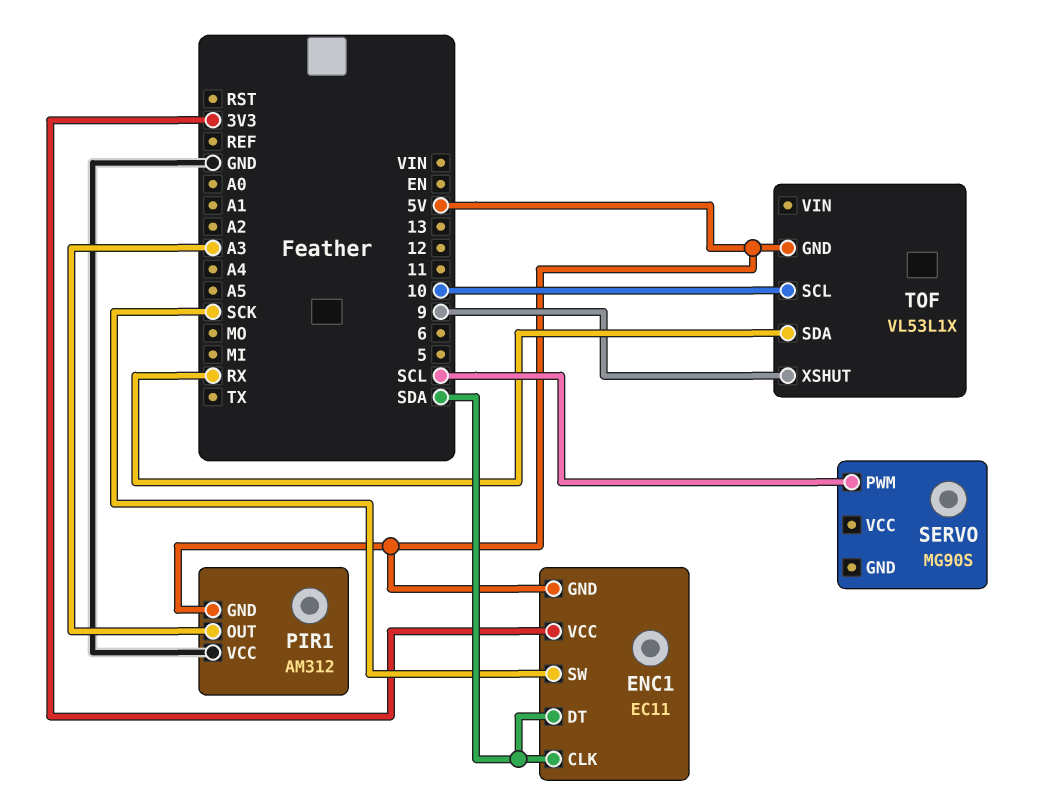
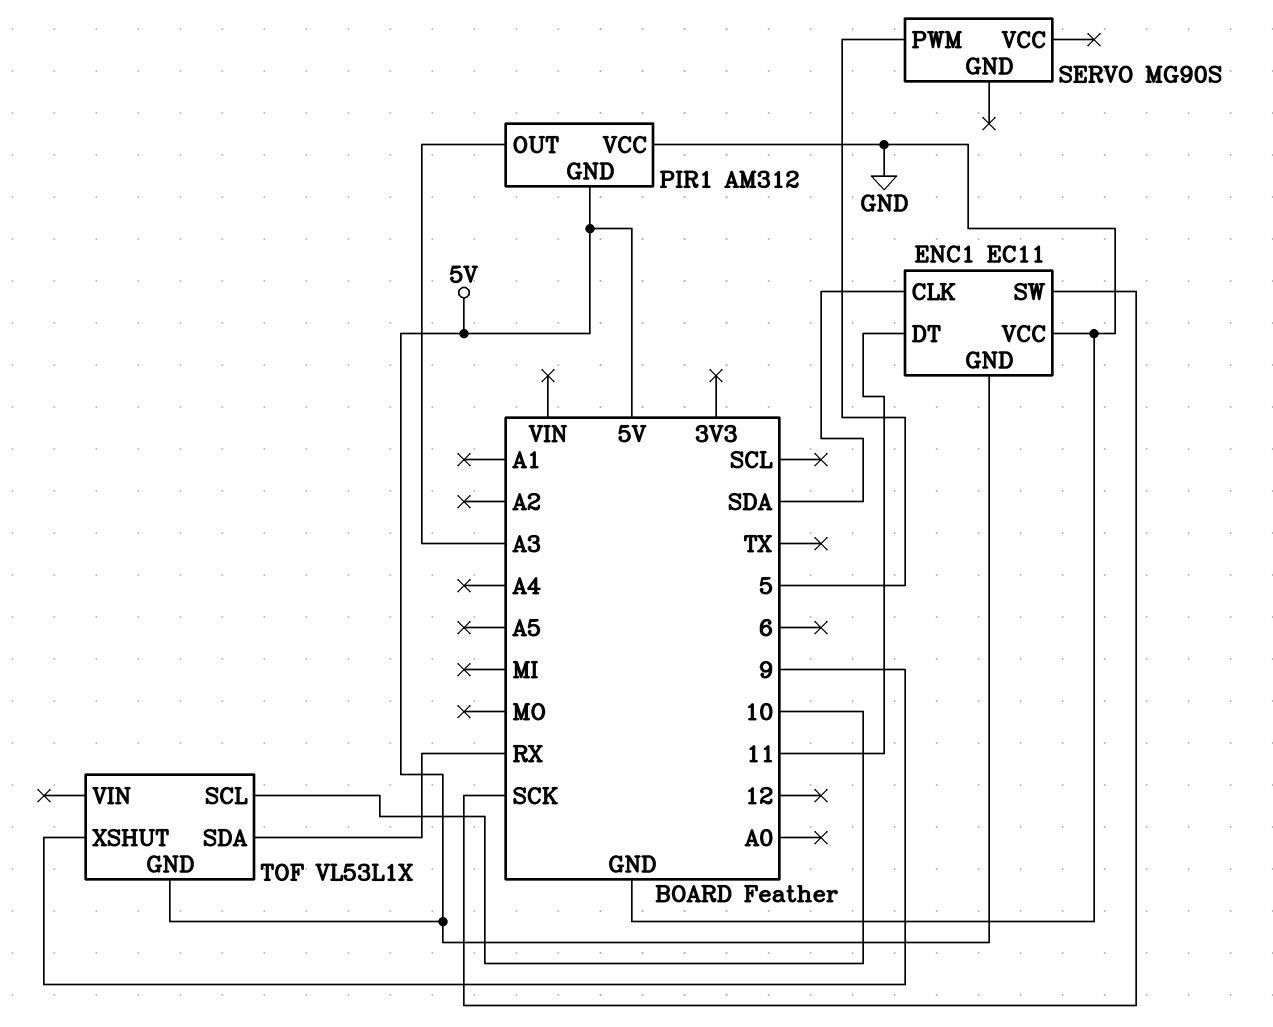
ENC1 pin DT: SDA -> 11
ENC1 pin VCC: 3V3 -> GND
SERVO pin PWM: SCL -> 5

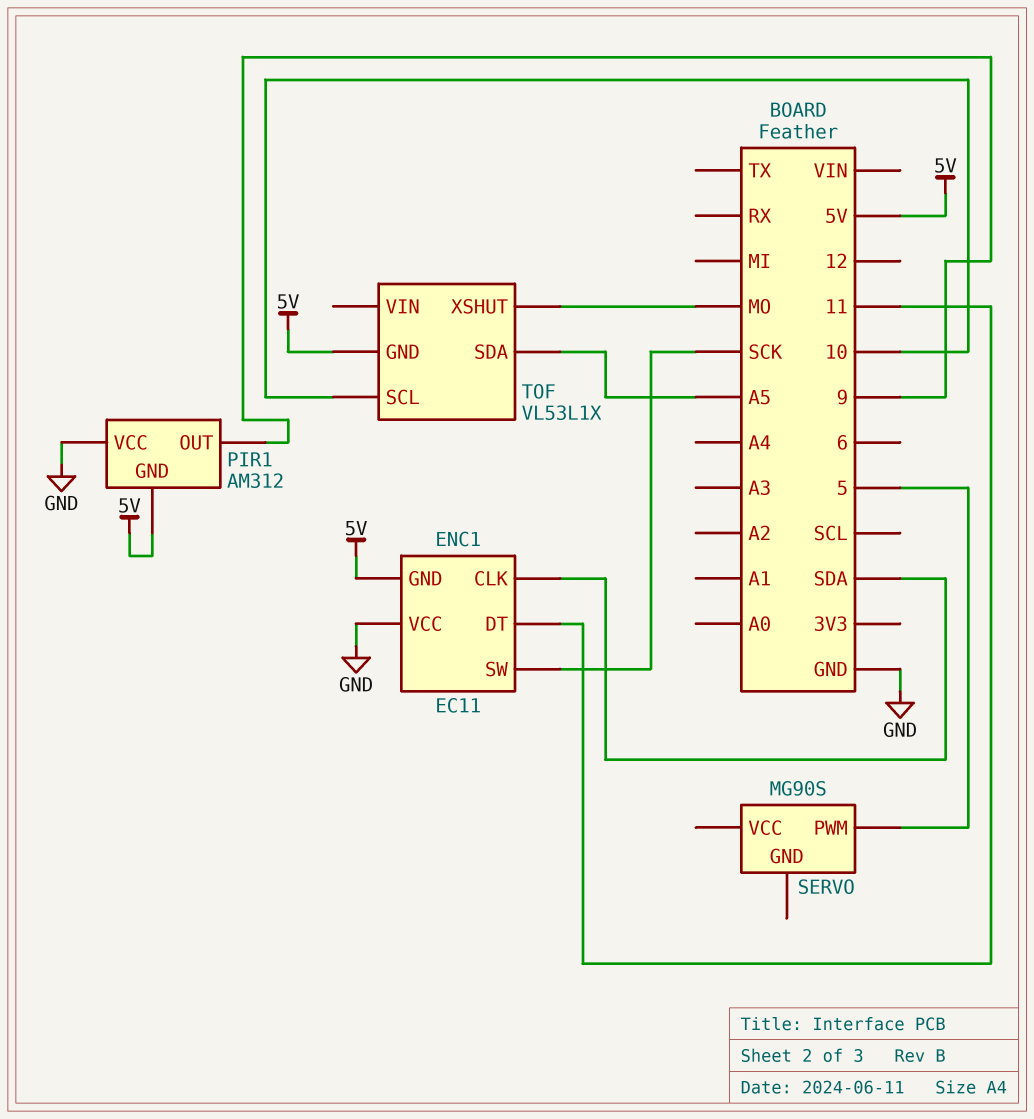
PIR1 pin OUT: A3 -> 9
TOF pin SDA: RX -> A5
TOF pin XSHUT: 9 -> MO

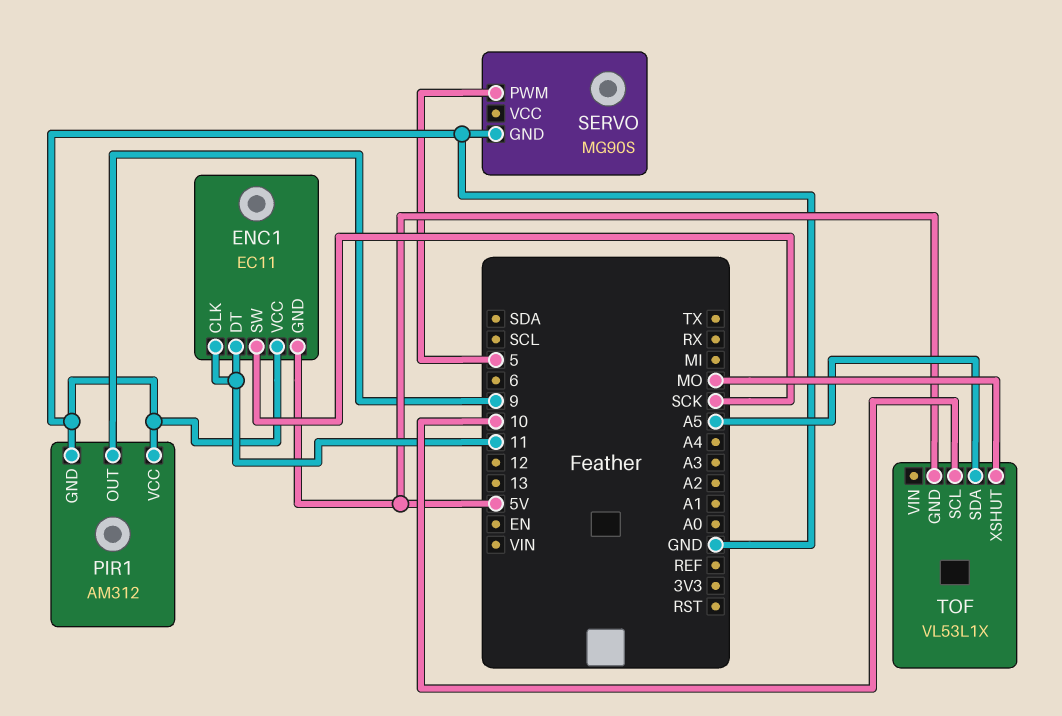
ENC1 pin CLK: SDA -> 11
PIR1 pin GND: 5V -> GND
SERVO pin GND: none -> GND

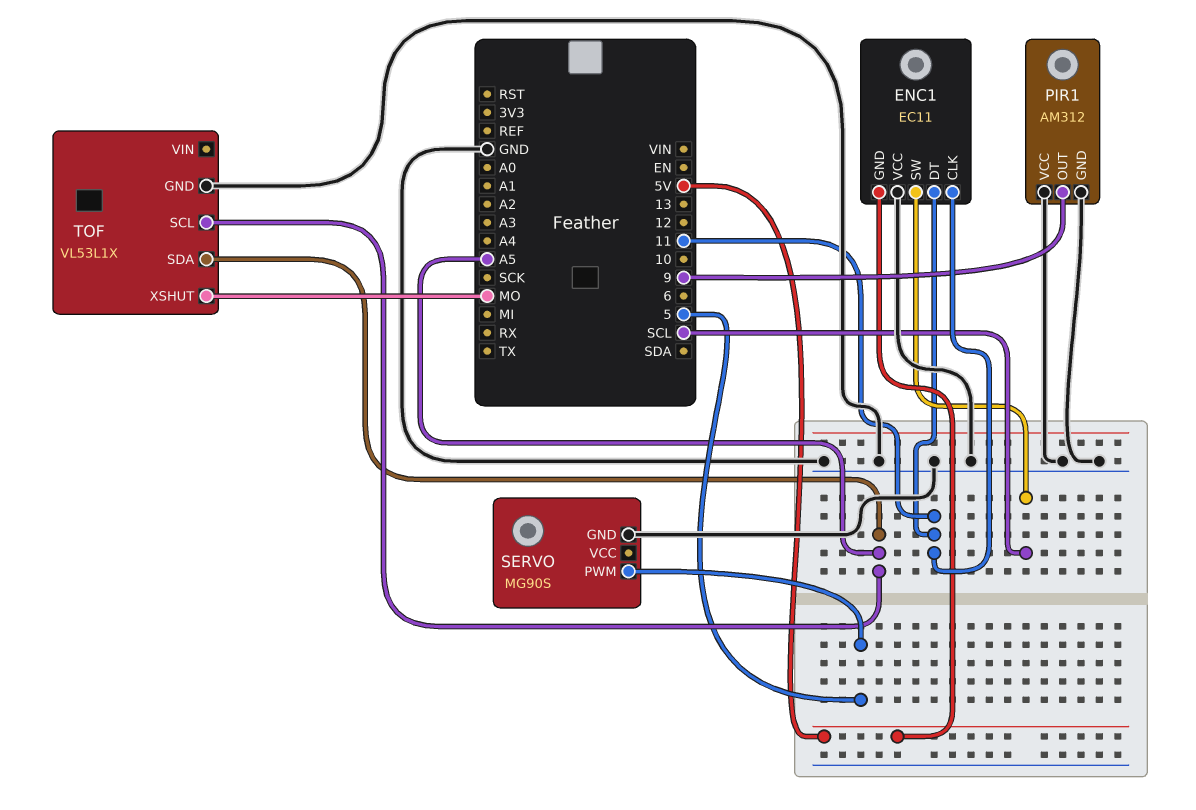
ENC1 pin SW: SCK -> SCL
TOF pin GND: 5V -> GND
TOF pin SCL: 10 -> A5

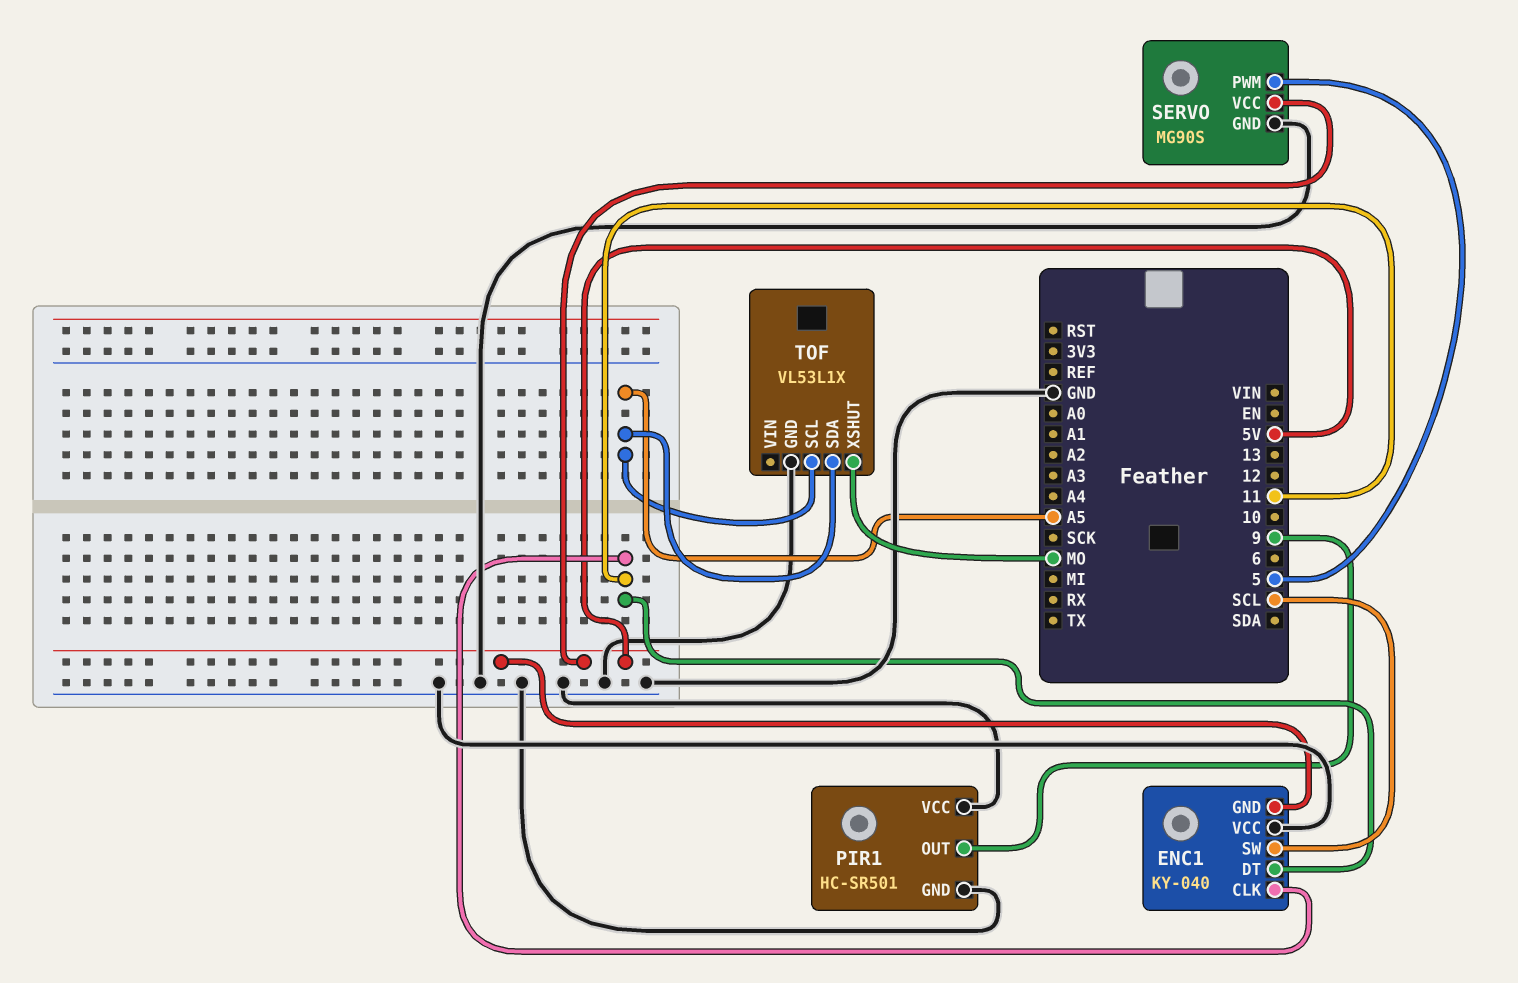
ENC1: EC11 -> KY-040
PIR1: AM312 -> HC-SR501
SERVO pin VCC: none -> 5V

